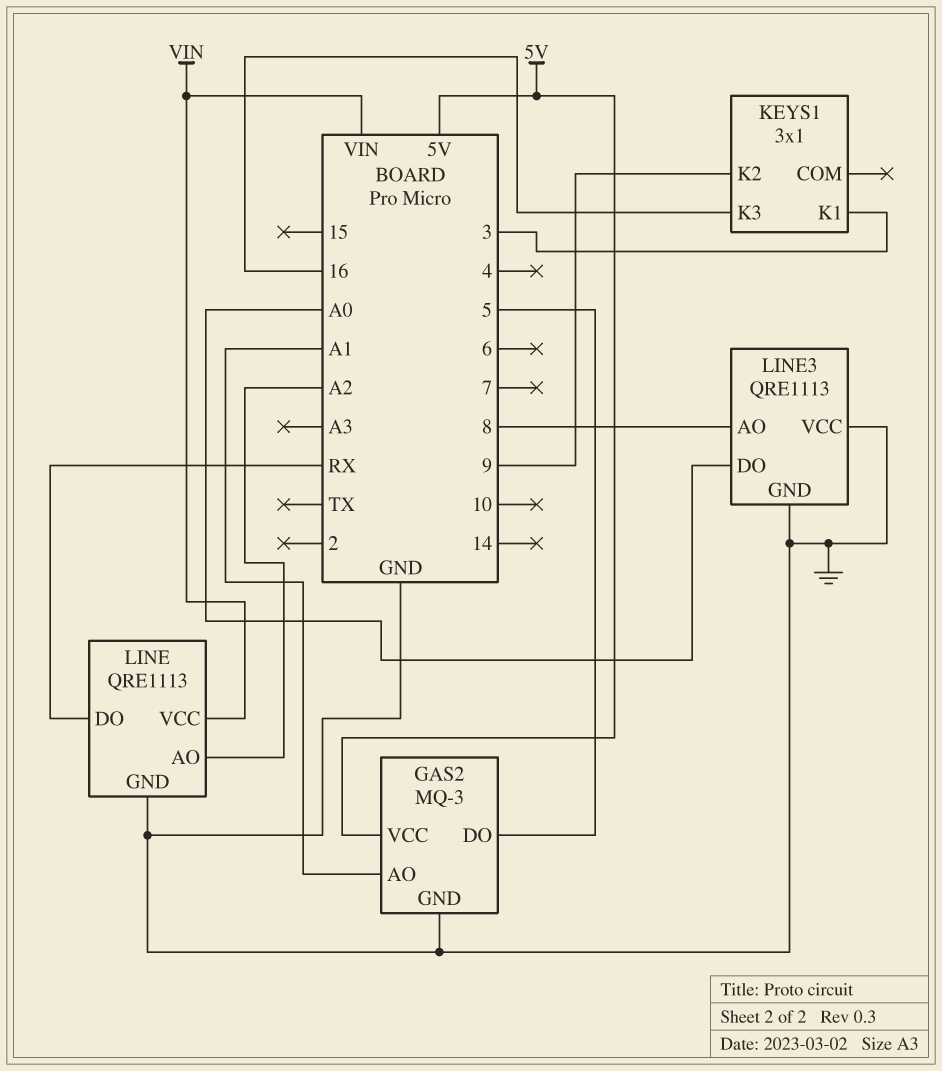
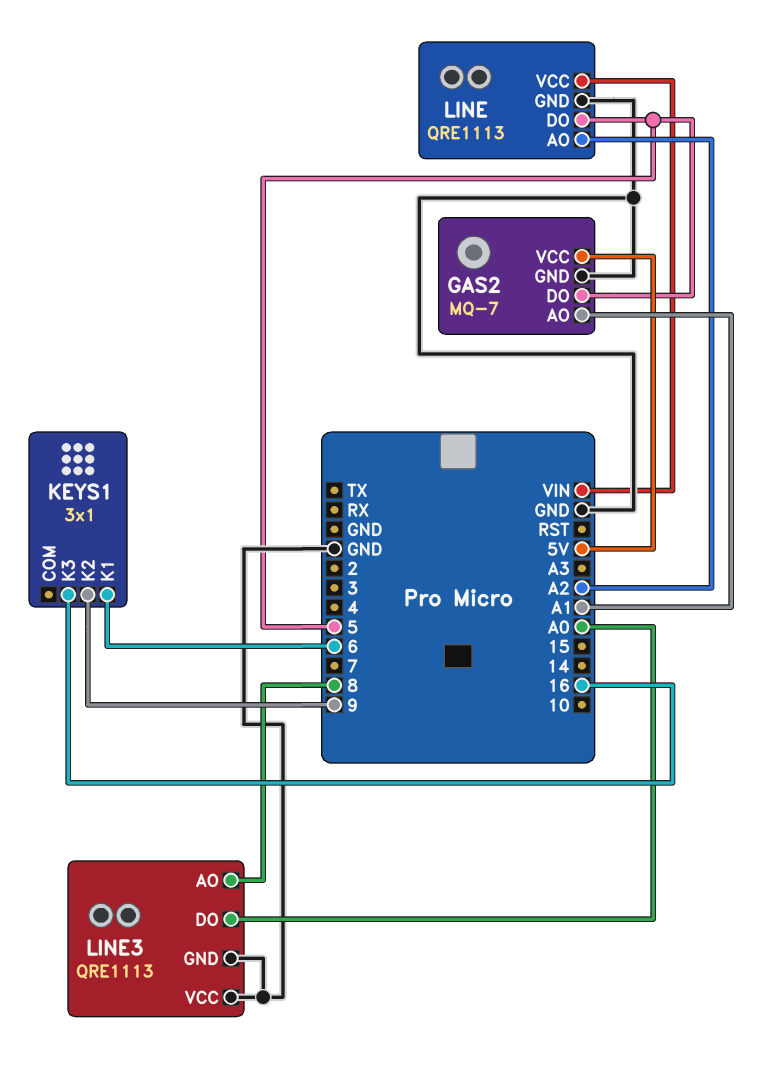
GAS2: MQ-3 -> MQ-7
KEYS1 pin K1: 3 -> 6
LINE pin DO: RX -> 5

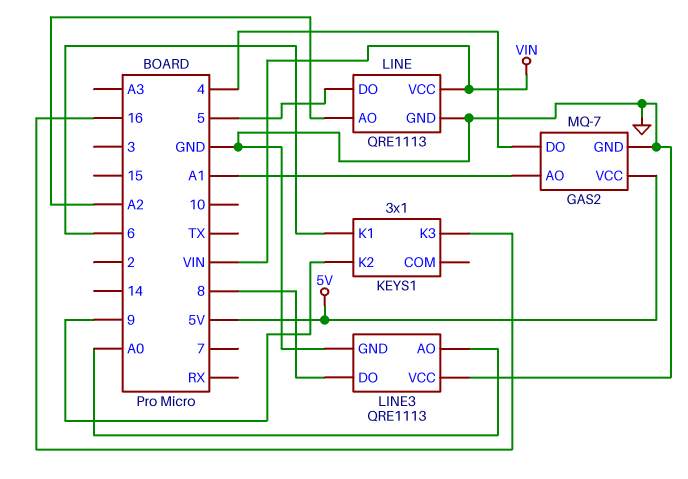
GAS2 pin DO: 5 -> 4
LINE3 pin AO: 8 -> A0
LINE3 pin DO: A0 -> 8

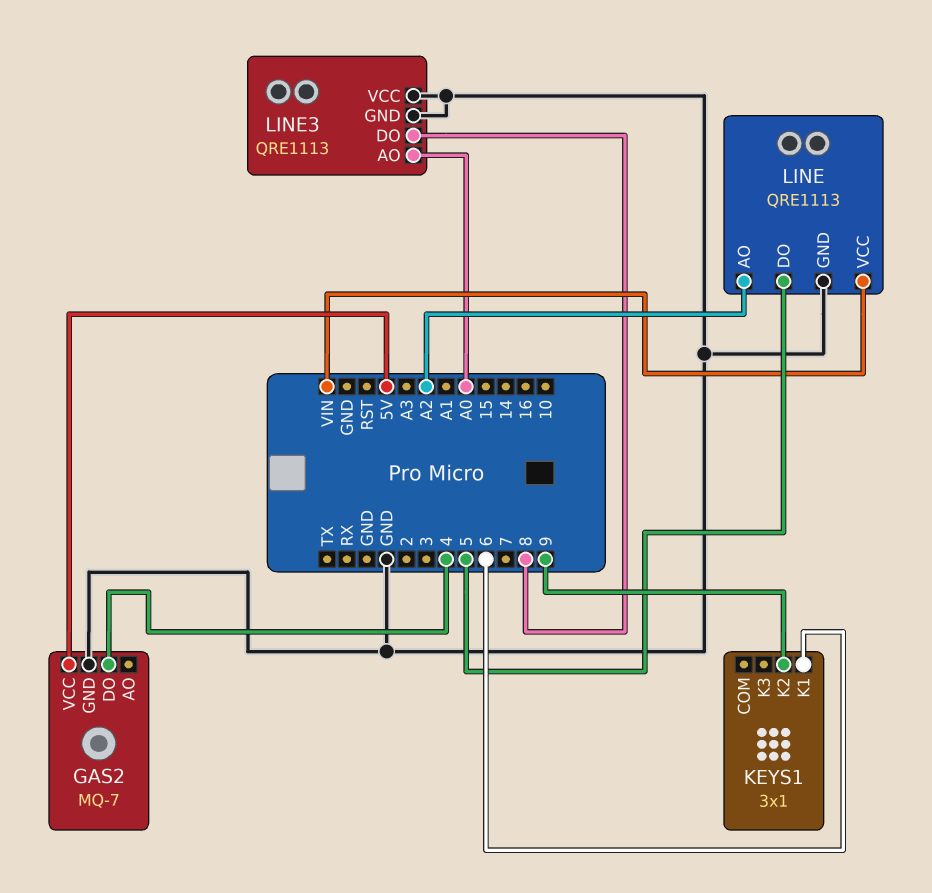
GAS2 pin AO: A1 -> none
KEYS1 pin K3: 16 -> none

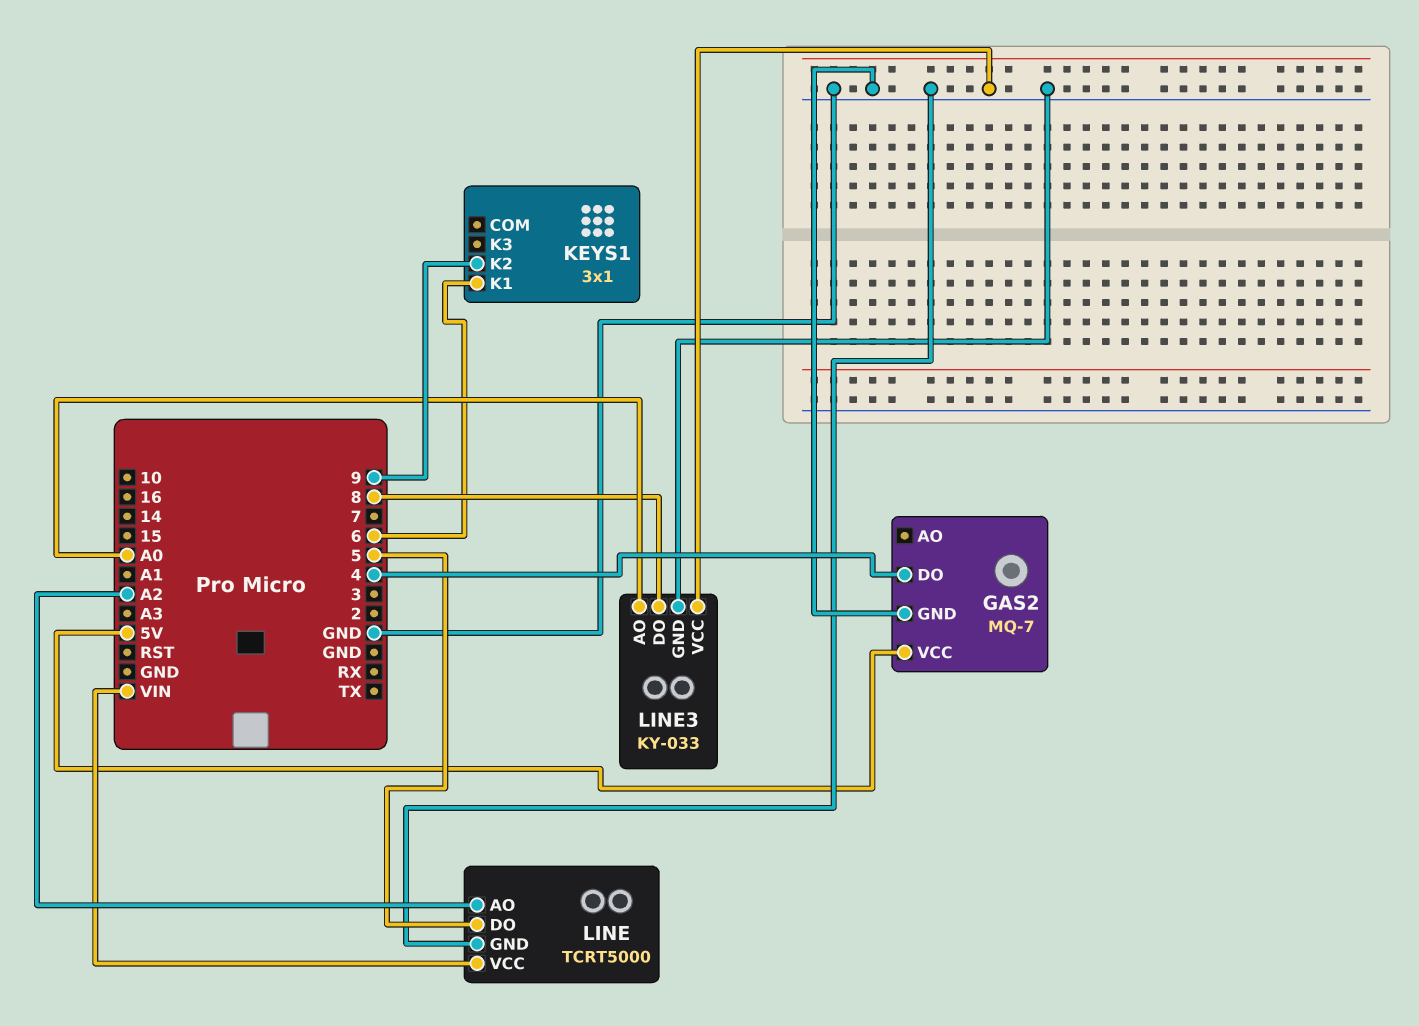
LINE: QRE1113 -> TCRT5000
LINE3: QRE1113 -> KY-033

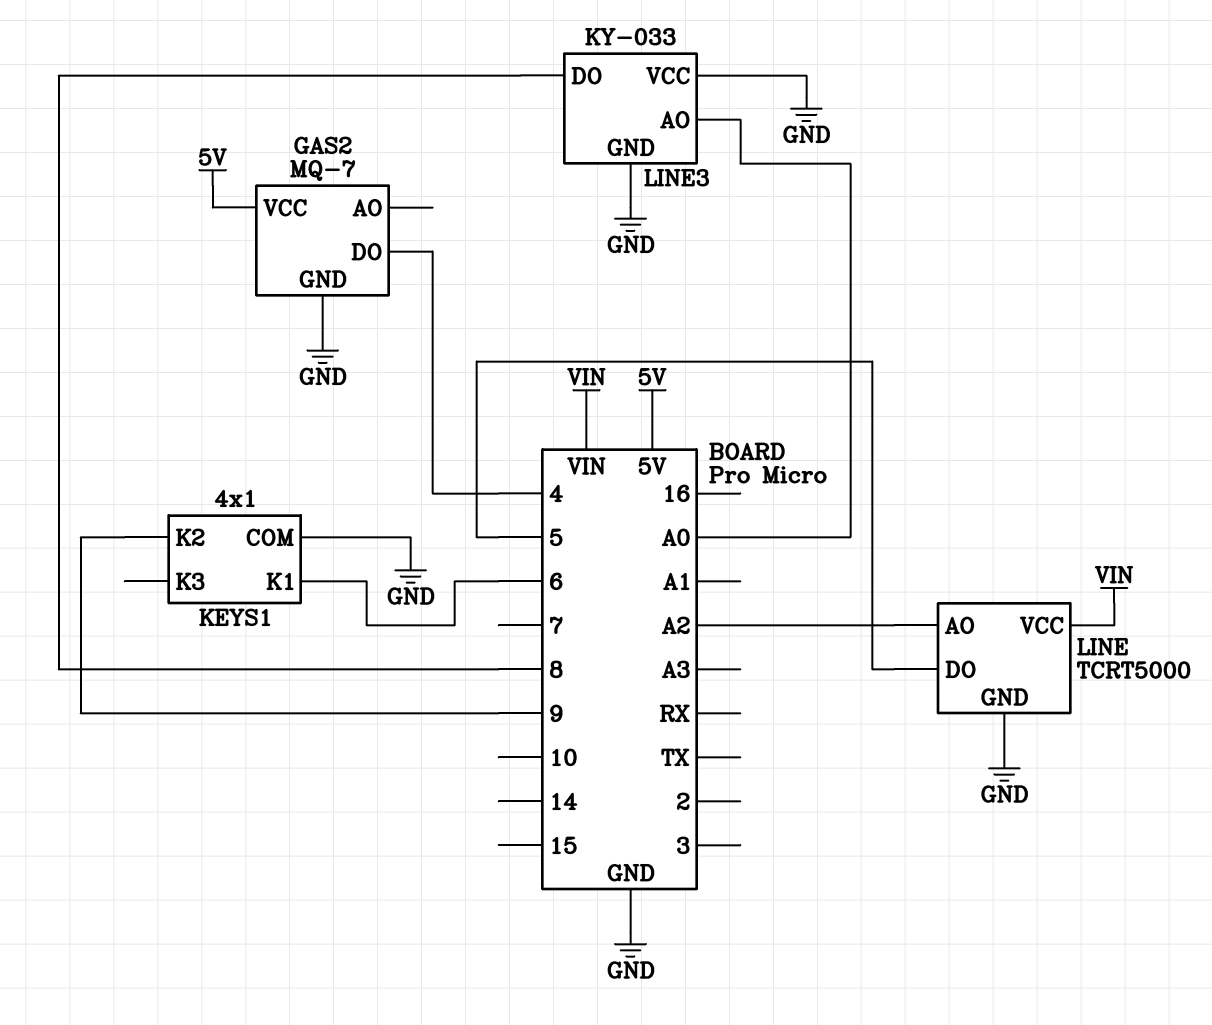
KEYS1: 3x1 -> 4x1
KEYS1 pin COM: none -> GND

